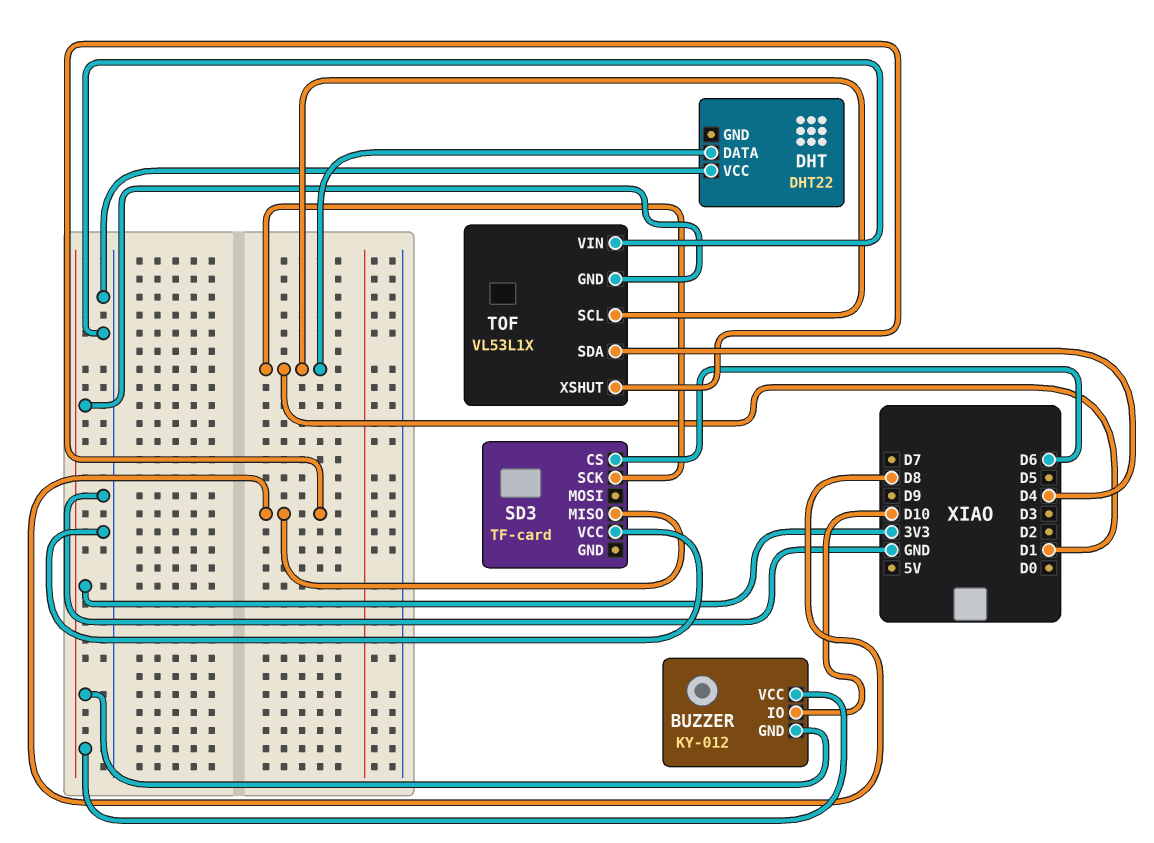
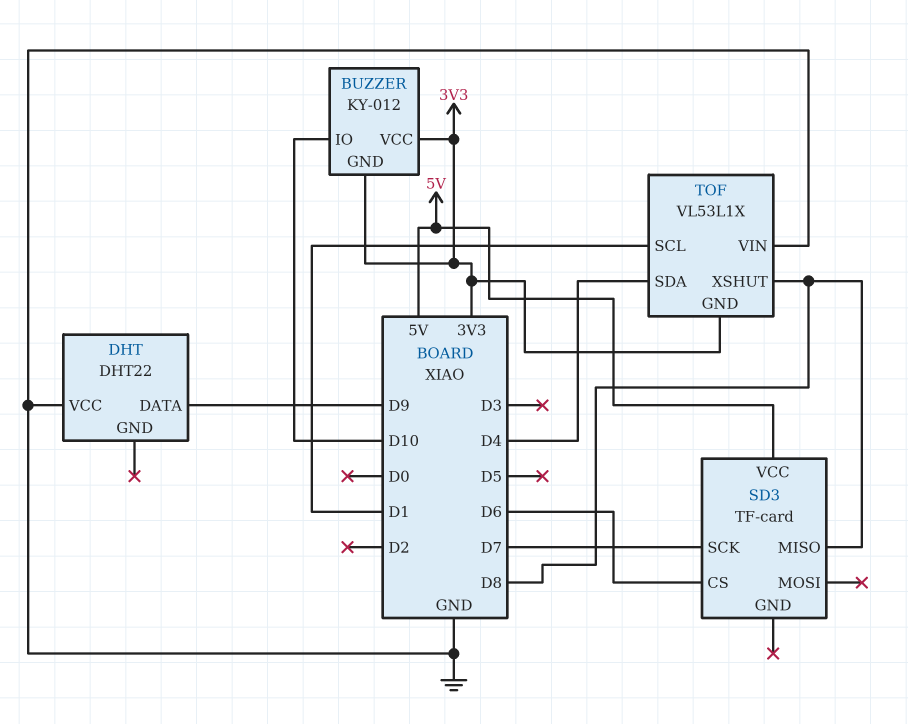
DHT pin DATA: D1 -> D9
SD3 pin SCK: D1 -> D7
SD3 pin VCC: GND -> 5V

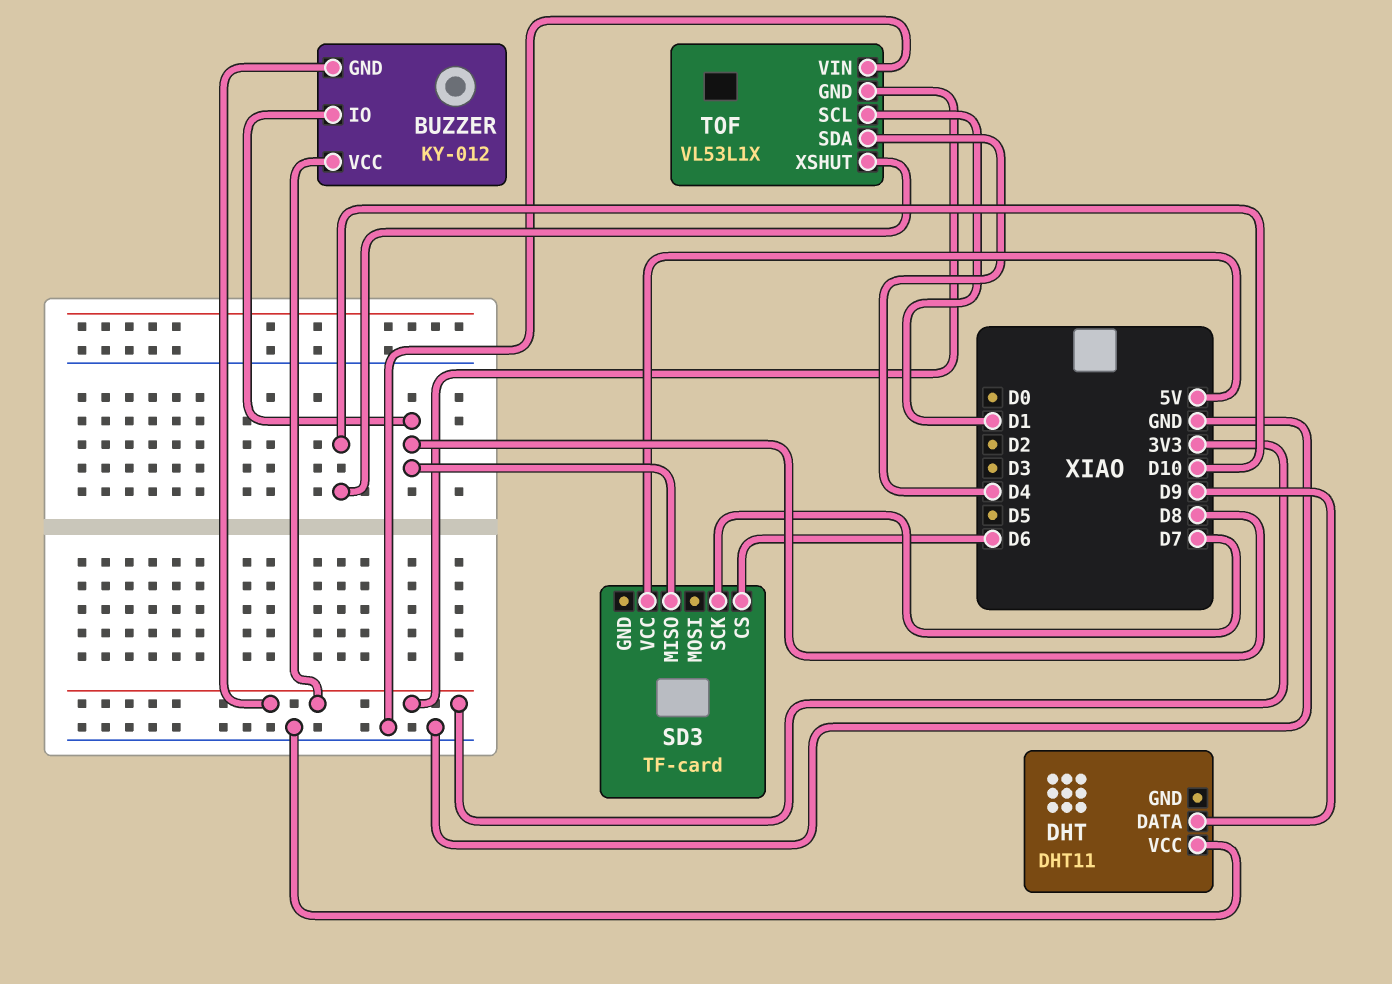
BUZZER pin IO: D10 -> D8
DHT: DHT22 -> DHT11
TOF pin XSHUT: D8 -> D10

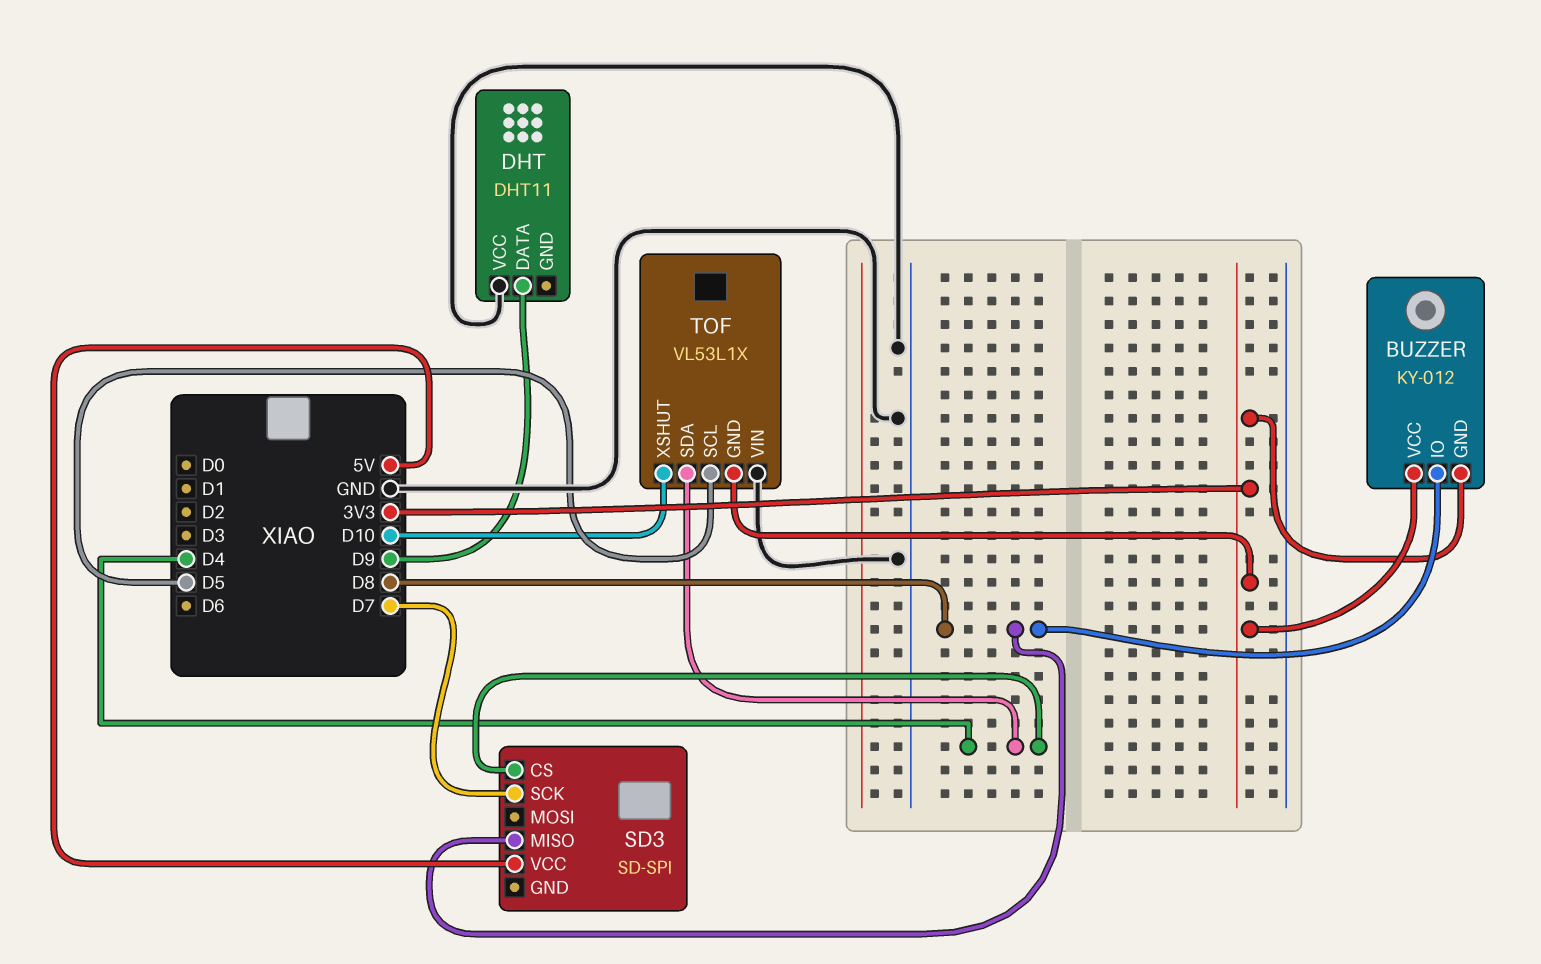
SD3: TF-card -> SD-SPI
SD3 pin CS: D6 -> D4
TOF pin SCL: D1 -> D5

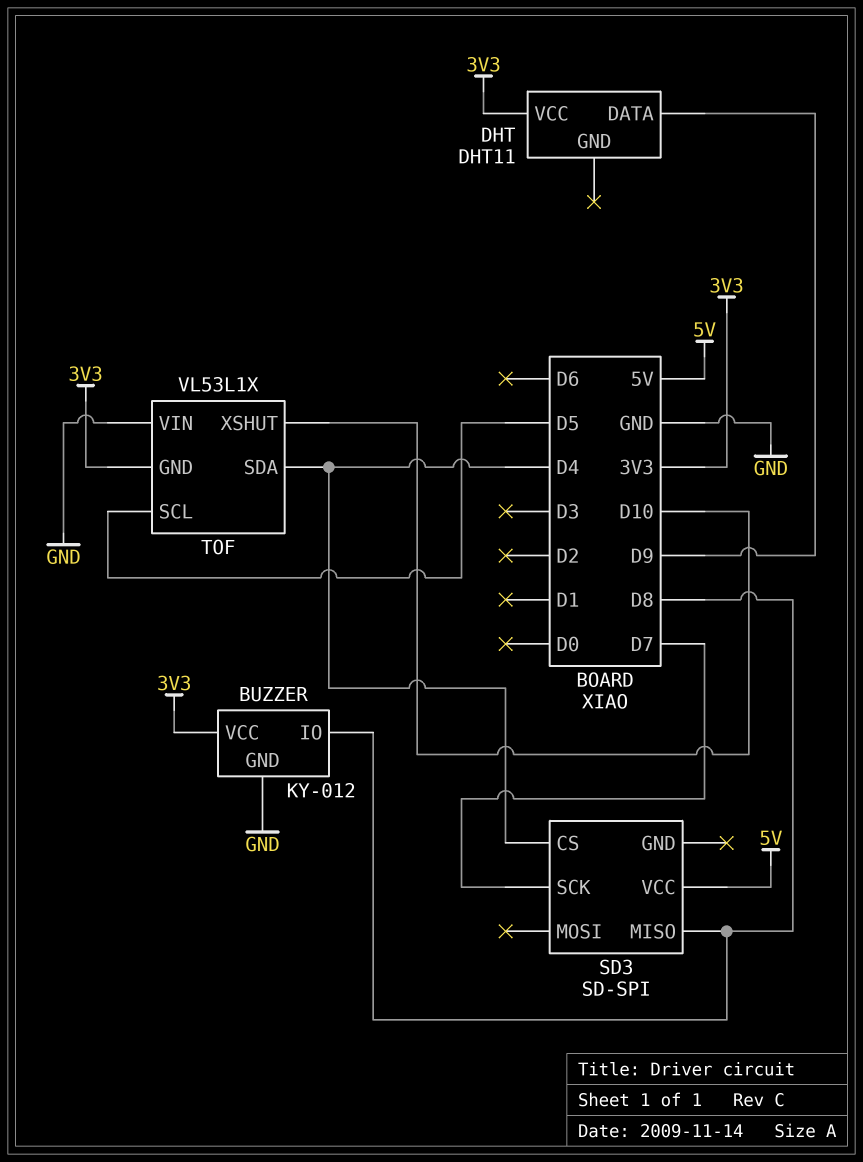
BUZZER pin GND: 3V3 -> GND
DHT pin VCC: GND -> 3V3

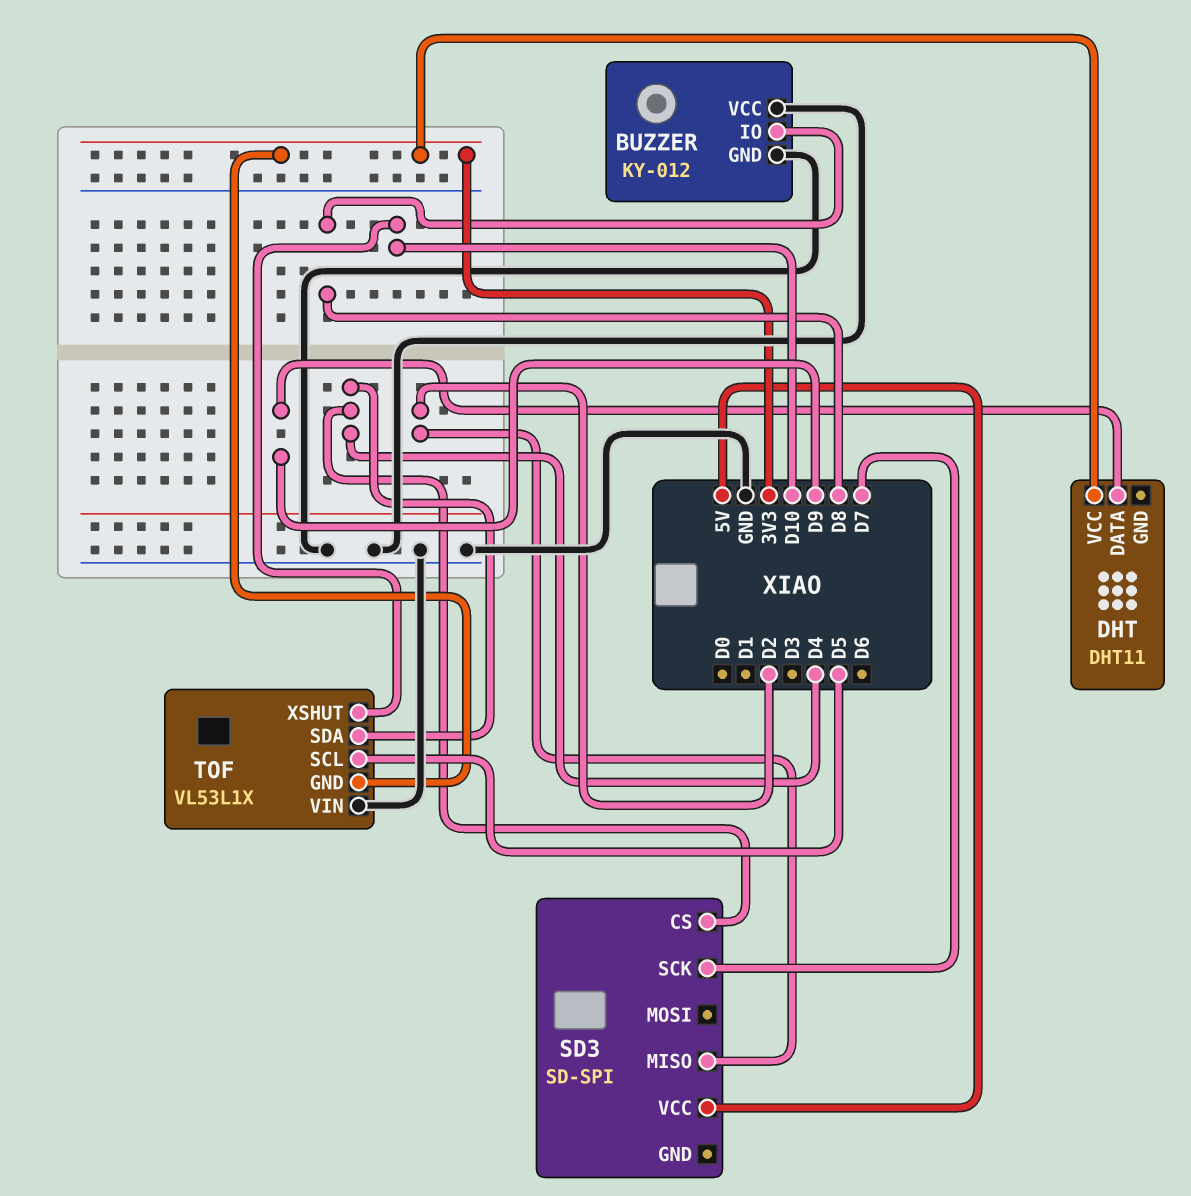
BUZZER pin VCC: 3V3 -> GND
SD3 pin MISO: D8 -> D2

